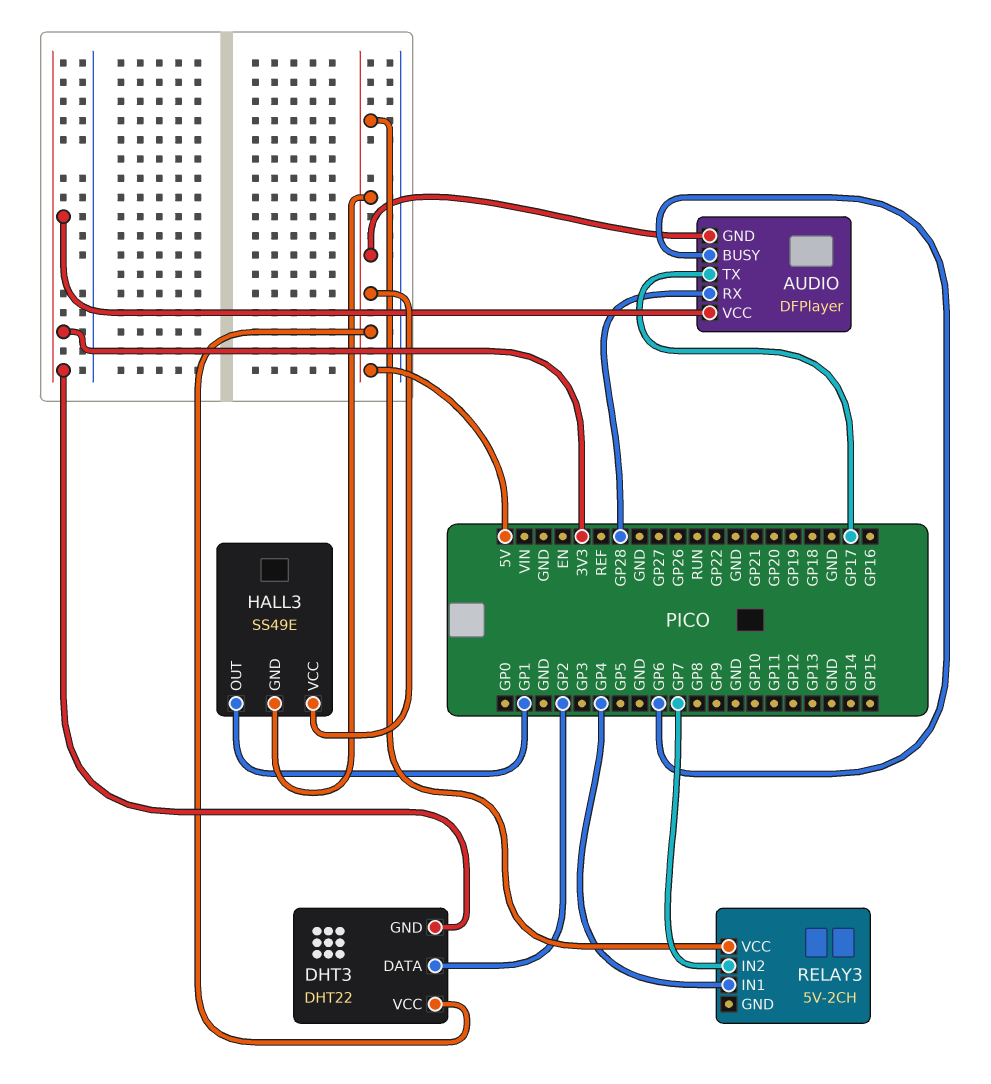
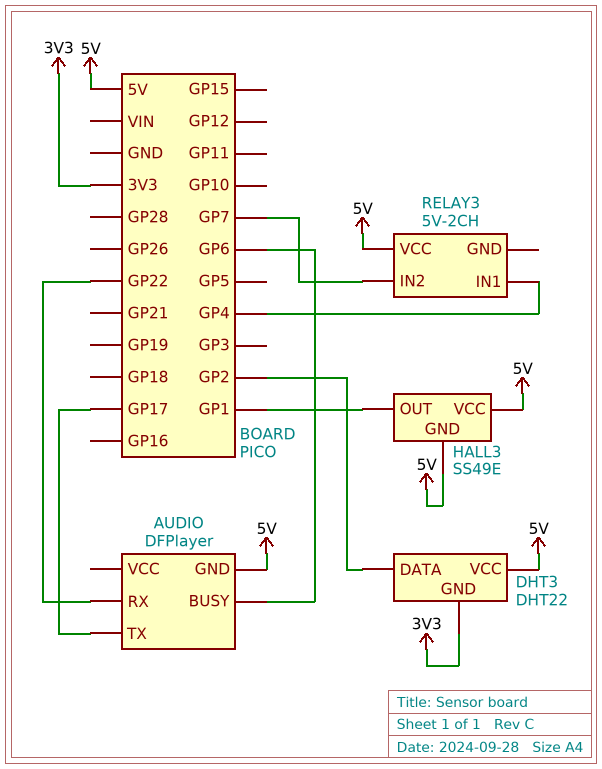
AUDIO pin RX: GP28 -> GP22
AUDIO pin VCC: 3V3 -> none

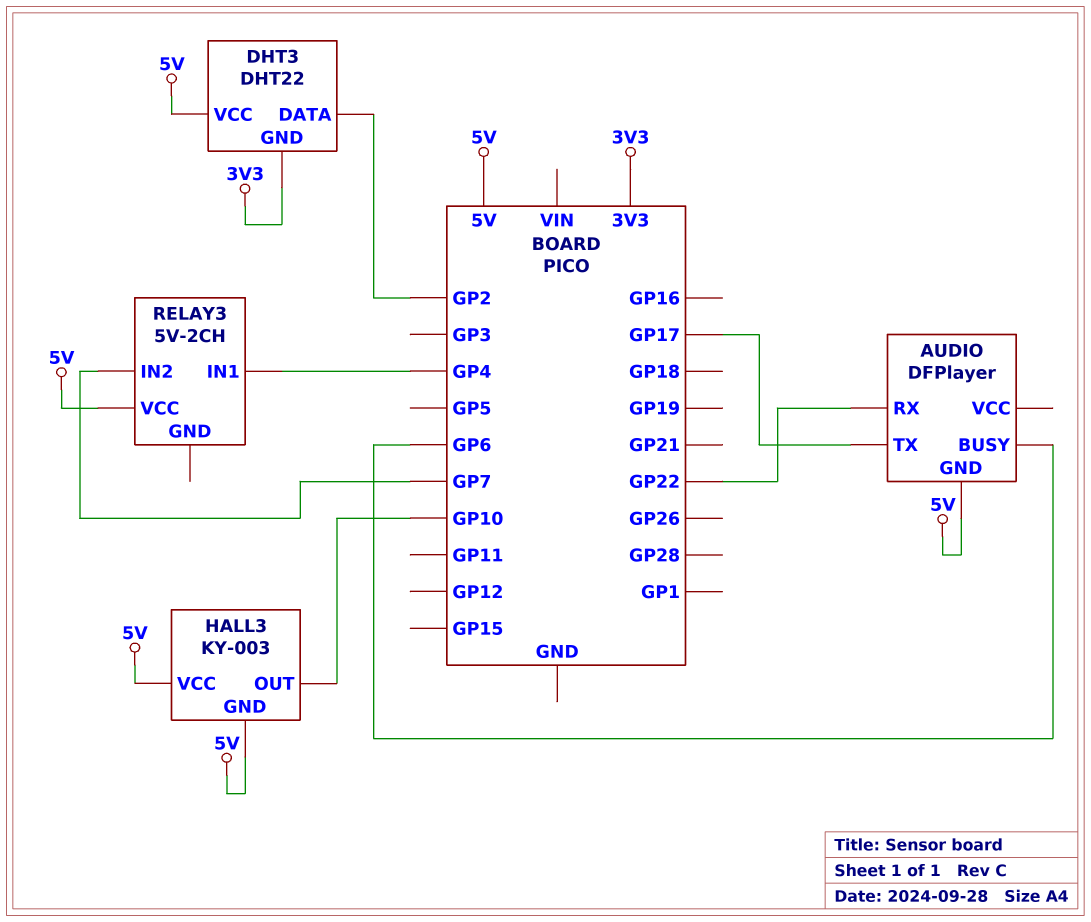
HALL3: SS49E -> KY-003
HALL3 pin OUT: GP1 -> GP10

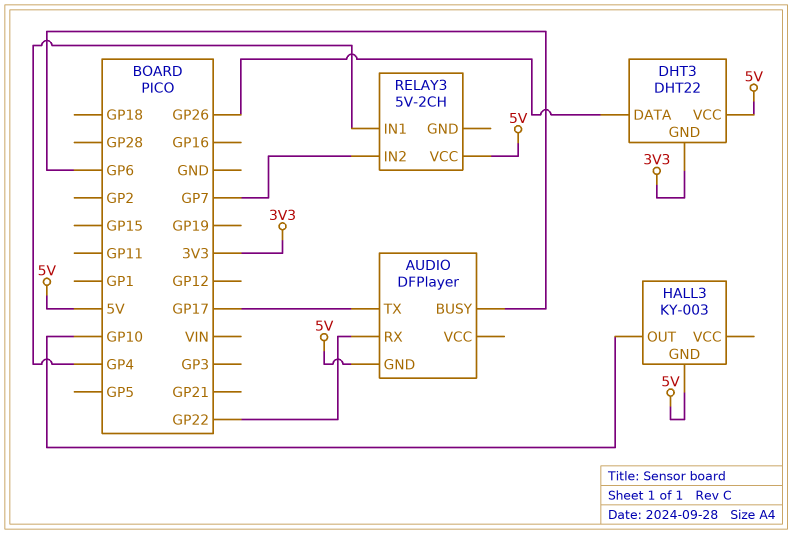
DHT3 pin DATA: GP2 -> GP26
HALL3 pin VCC: 5V -> none

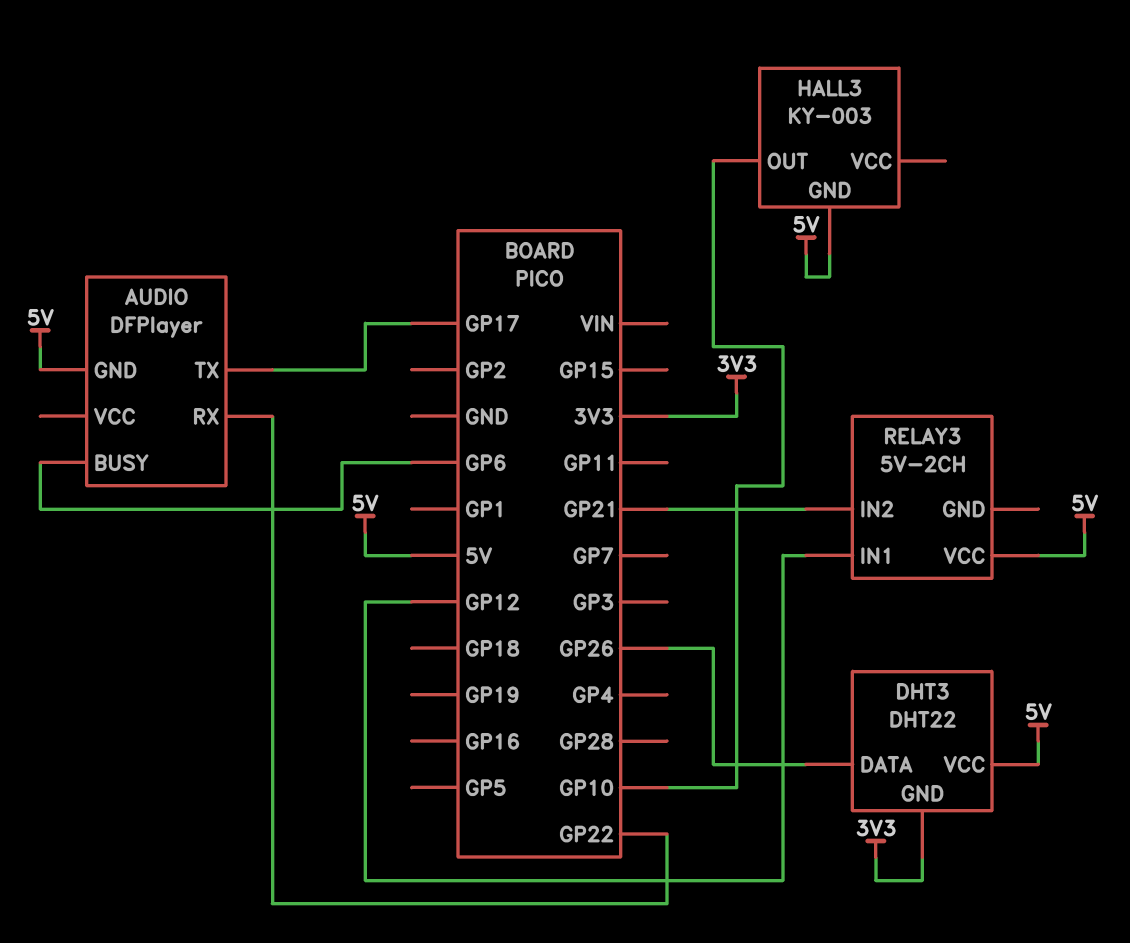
RELAY3 pin IN1: GP4 -> GP12
RELAY3 pin IN2: GP7 -> GP21

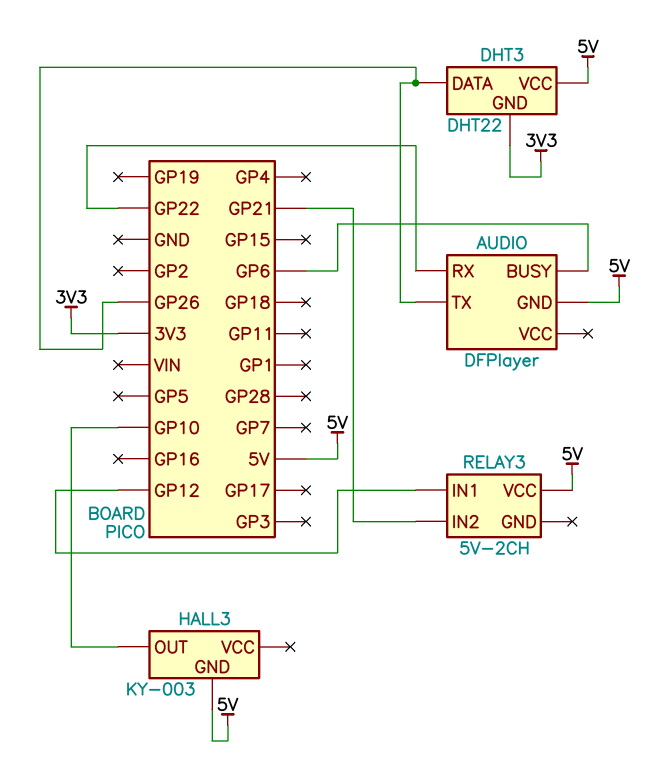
AUDIO pin TX: GP17 -> GP26

